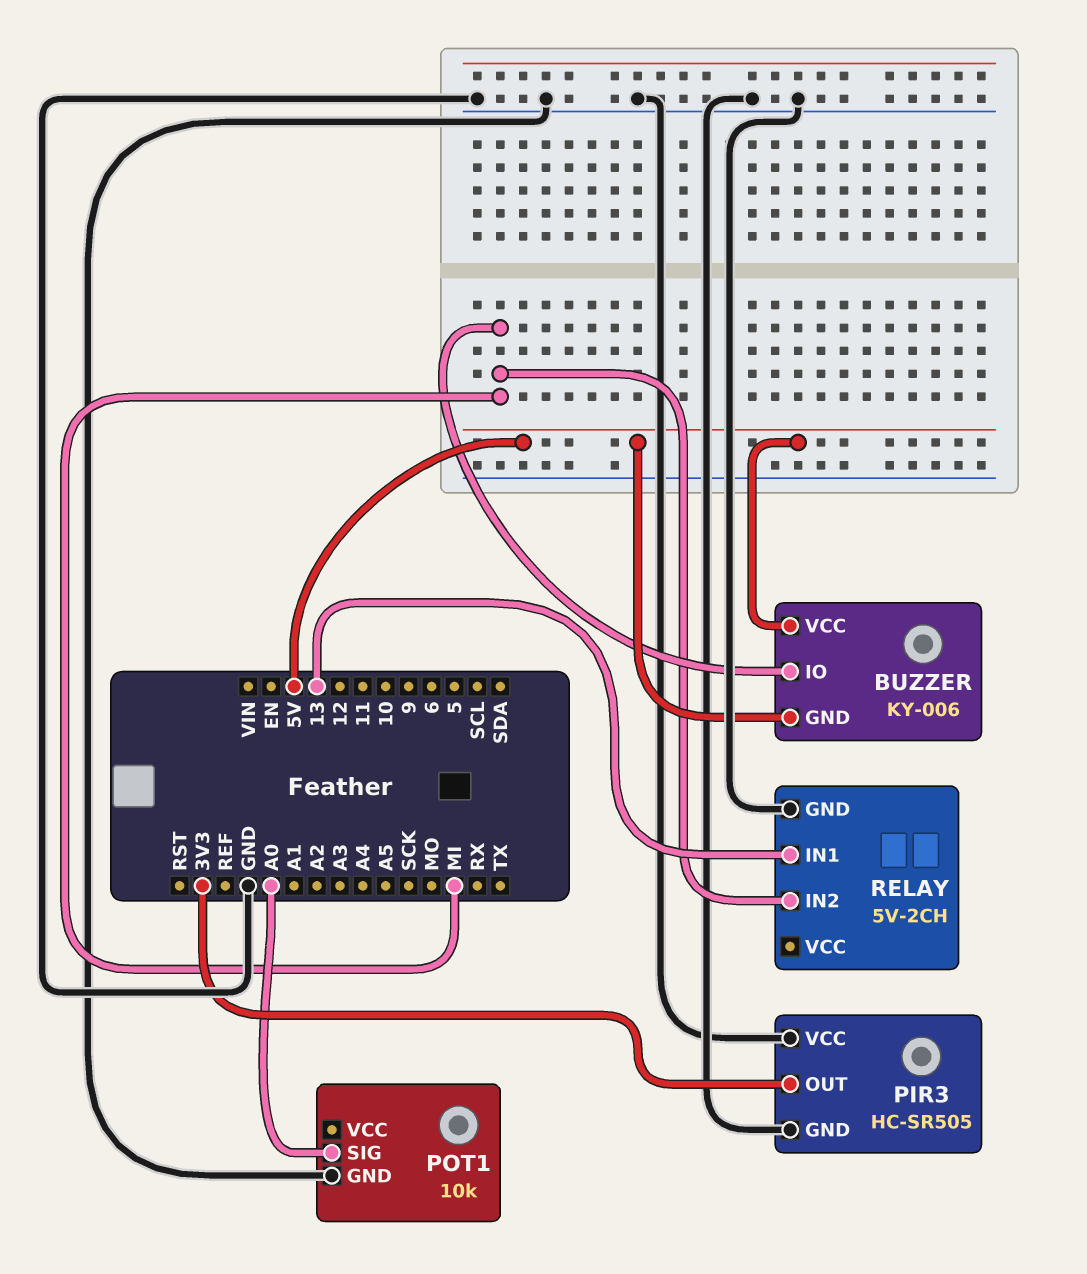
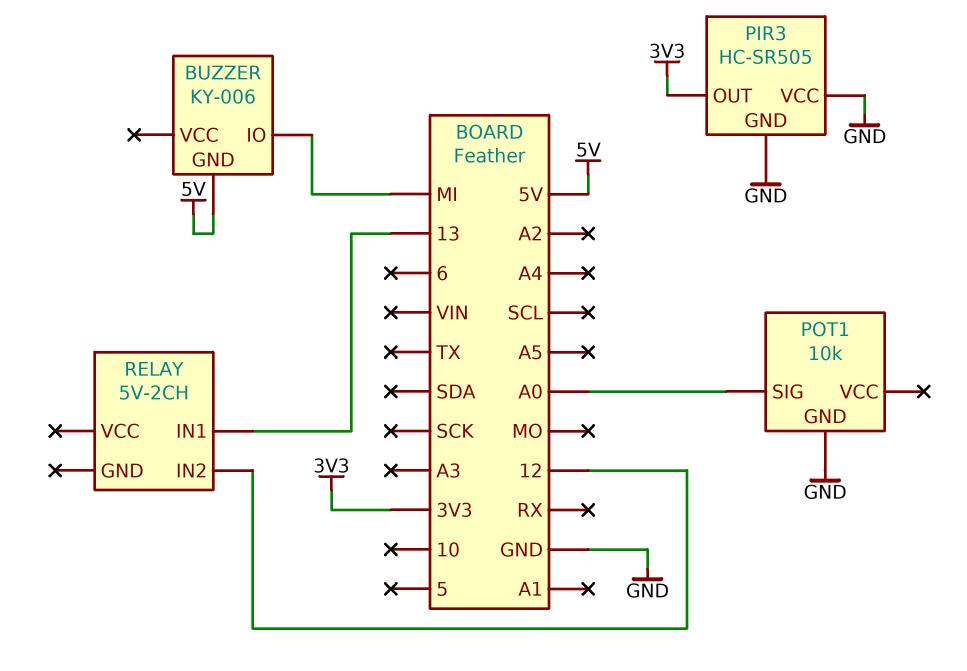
BUZZER pin VCC: 5V -> none
RELAY pin GND: GND -> none
RELAY pin IN2: MI -> 12

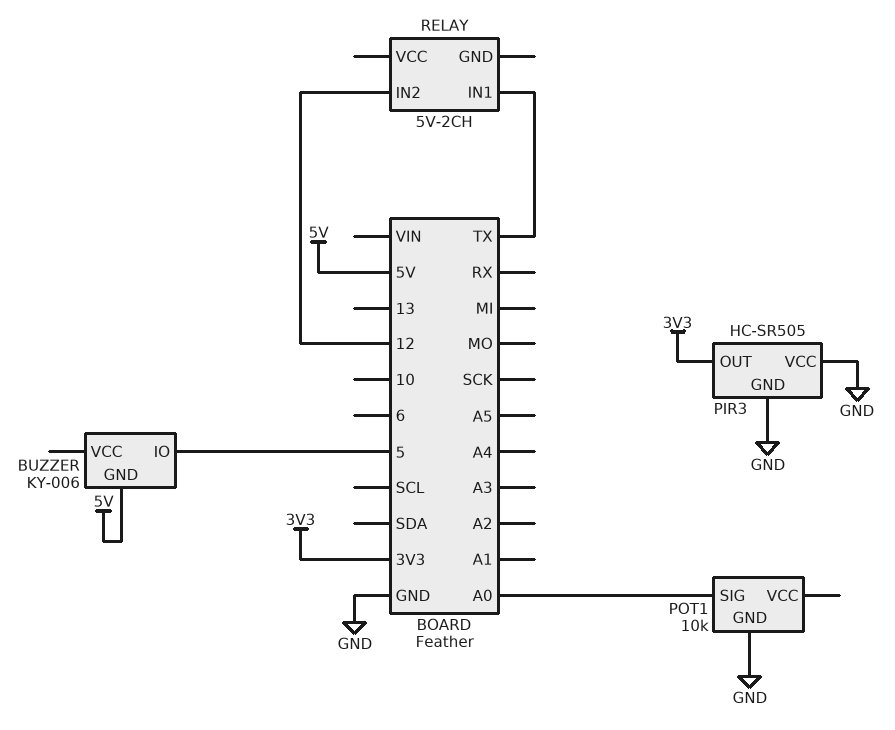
BUZZER pin IO: MI -> 5
RELAY pin IN1: 13 -> TX

